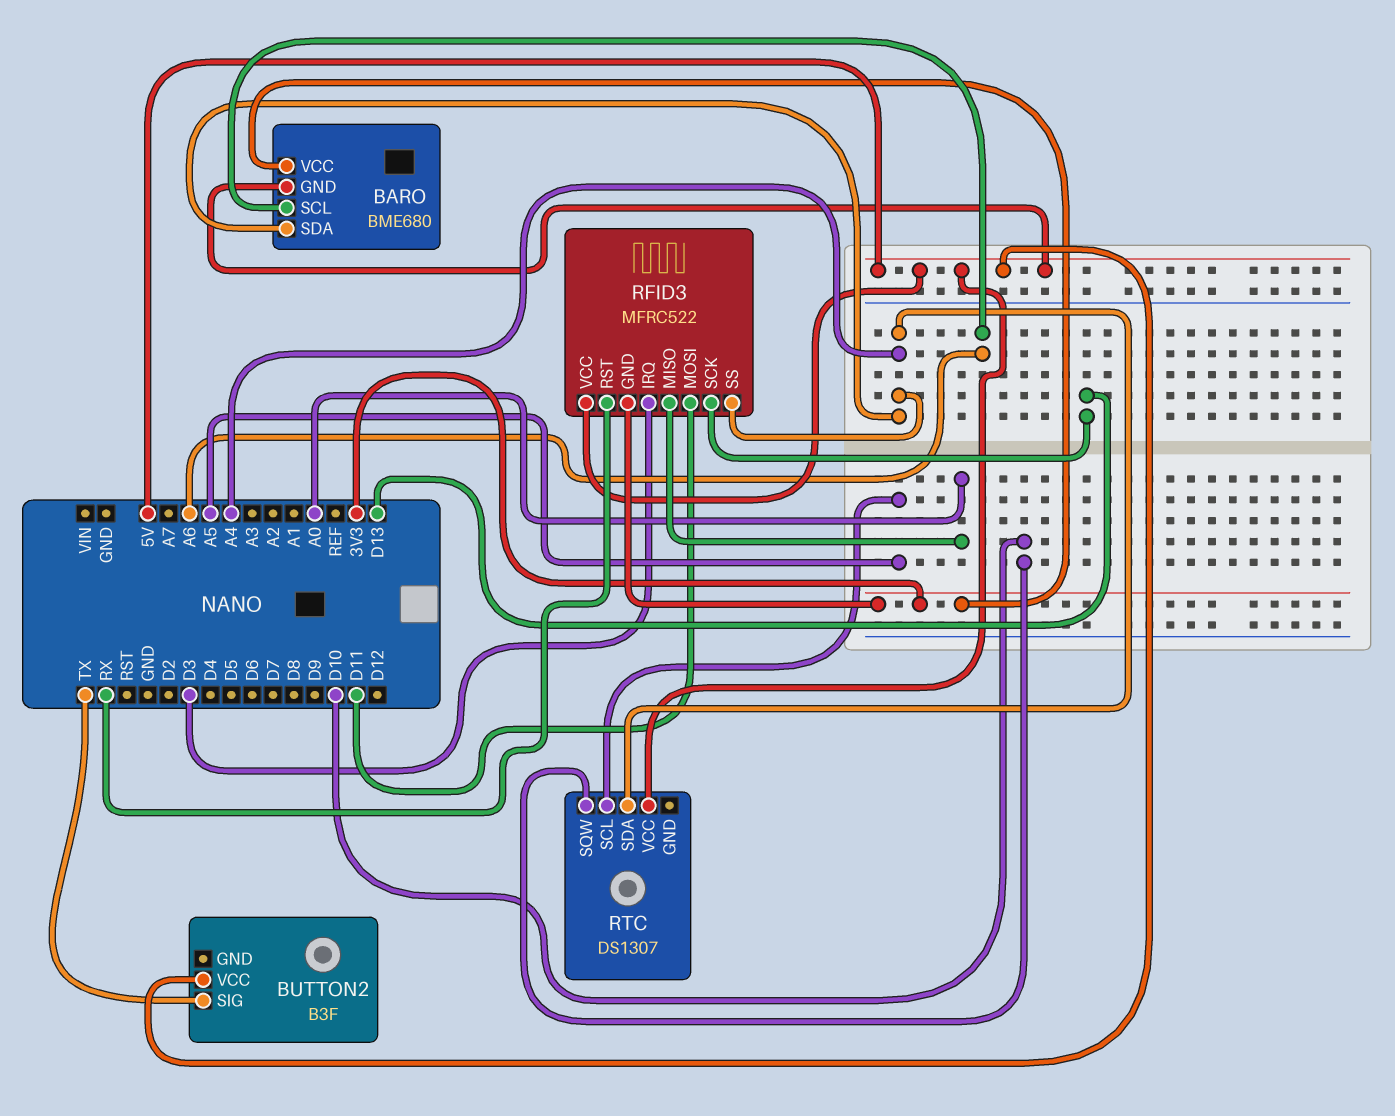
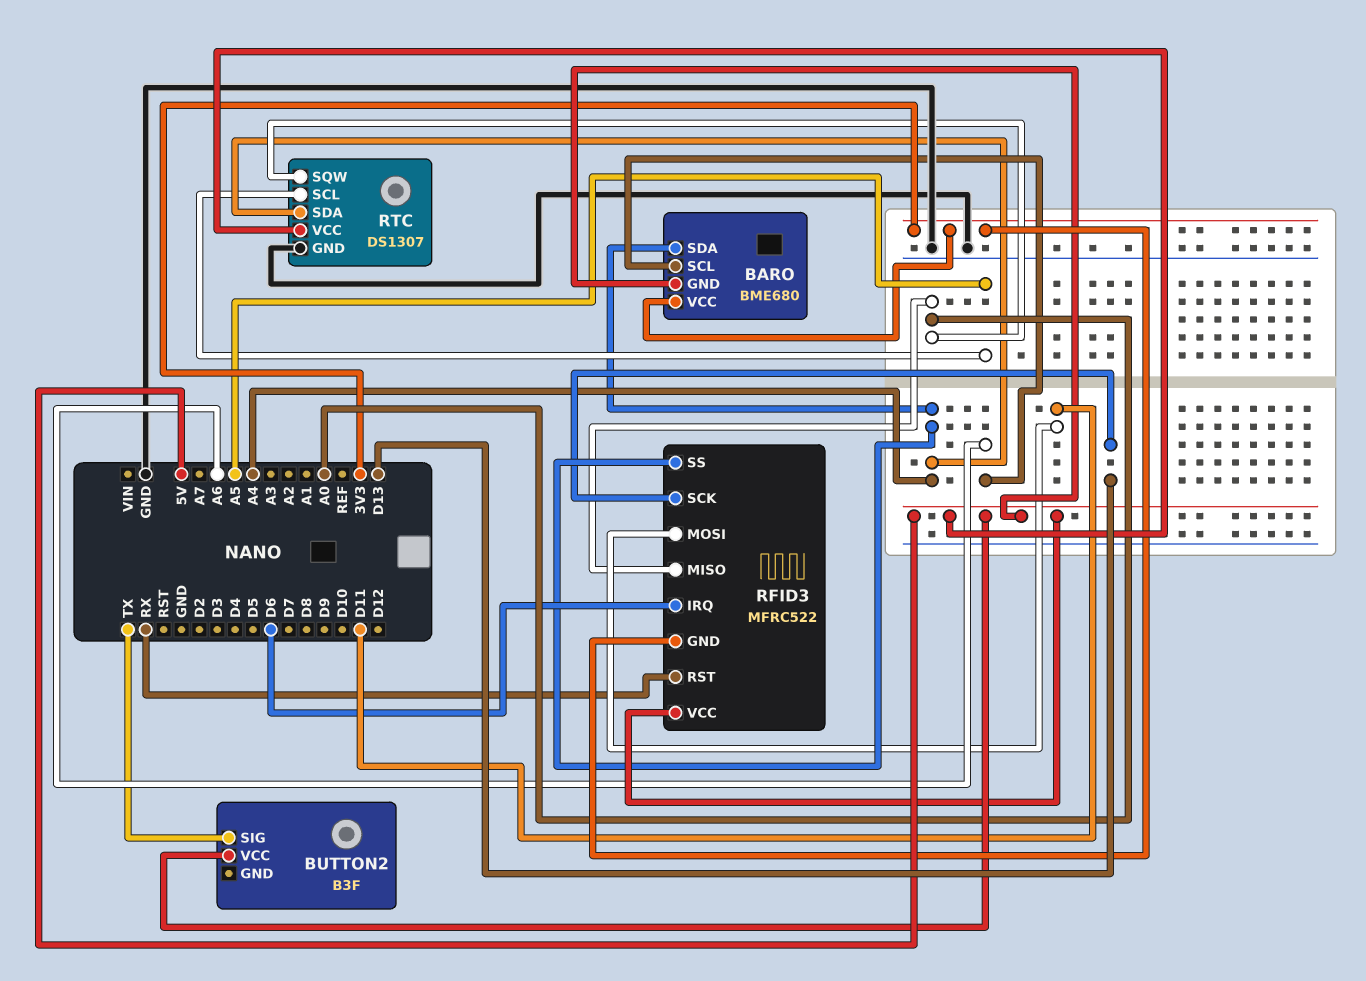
RFID3 pin IRQ: D3 -> D6
RTC pin GND: none -> GND
RTC pin SQW: D10 -> A0

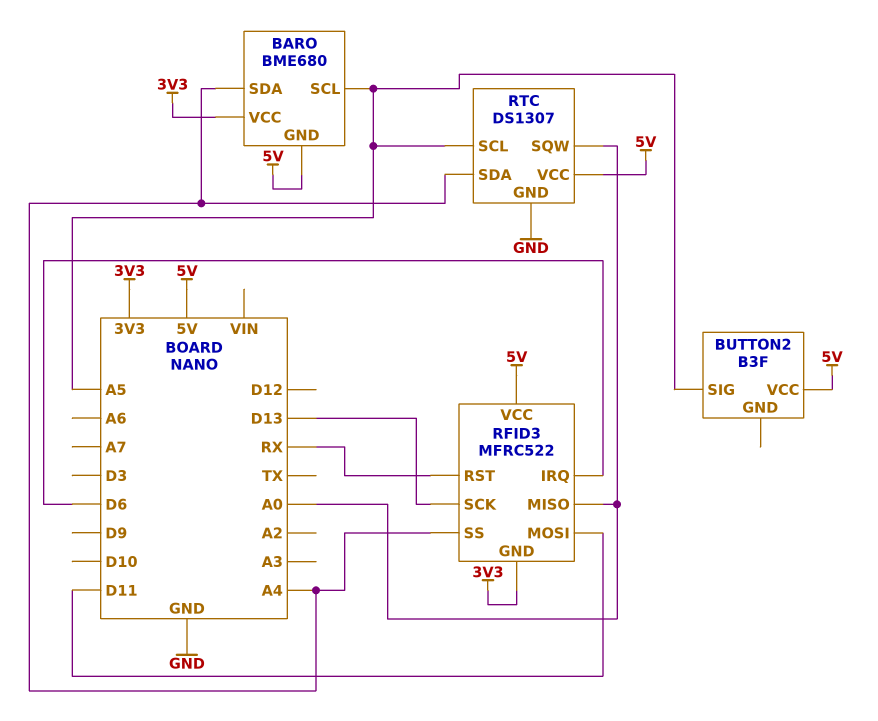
BARO pin SCL: A6 -> A5
BUTTON2 pin SIG: TX -> A5

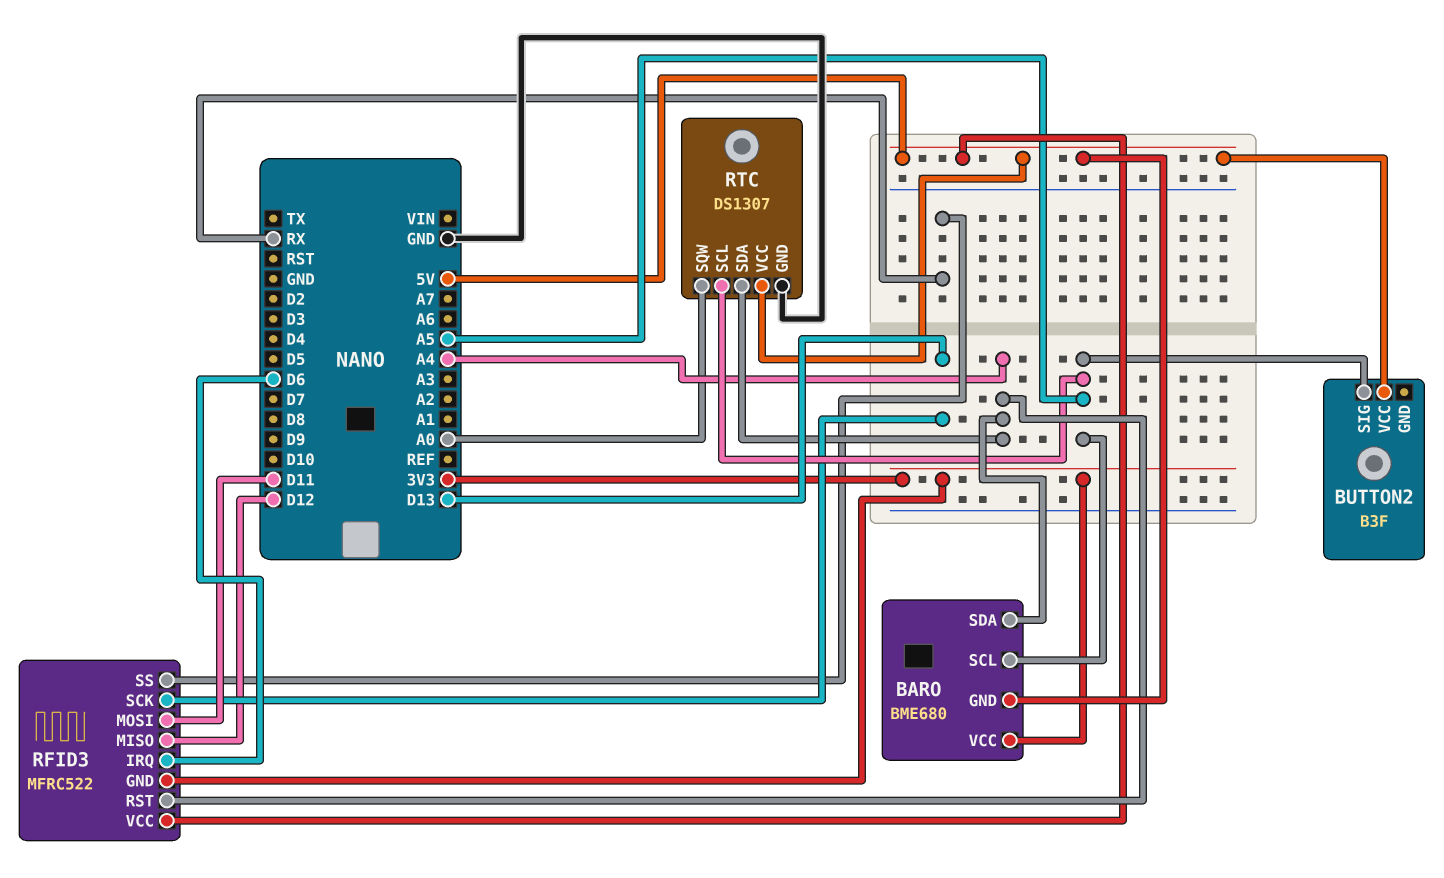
RFID3 pin MISO: A0 -> D12
RFID3 pin RST: RX -> A4
RFID3 pin SS: A4 -> RX

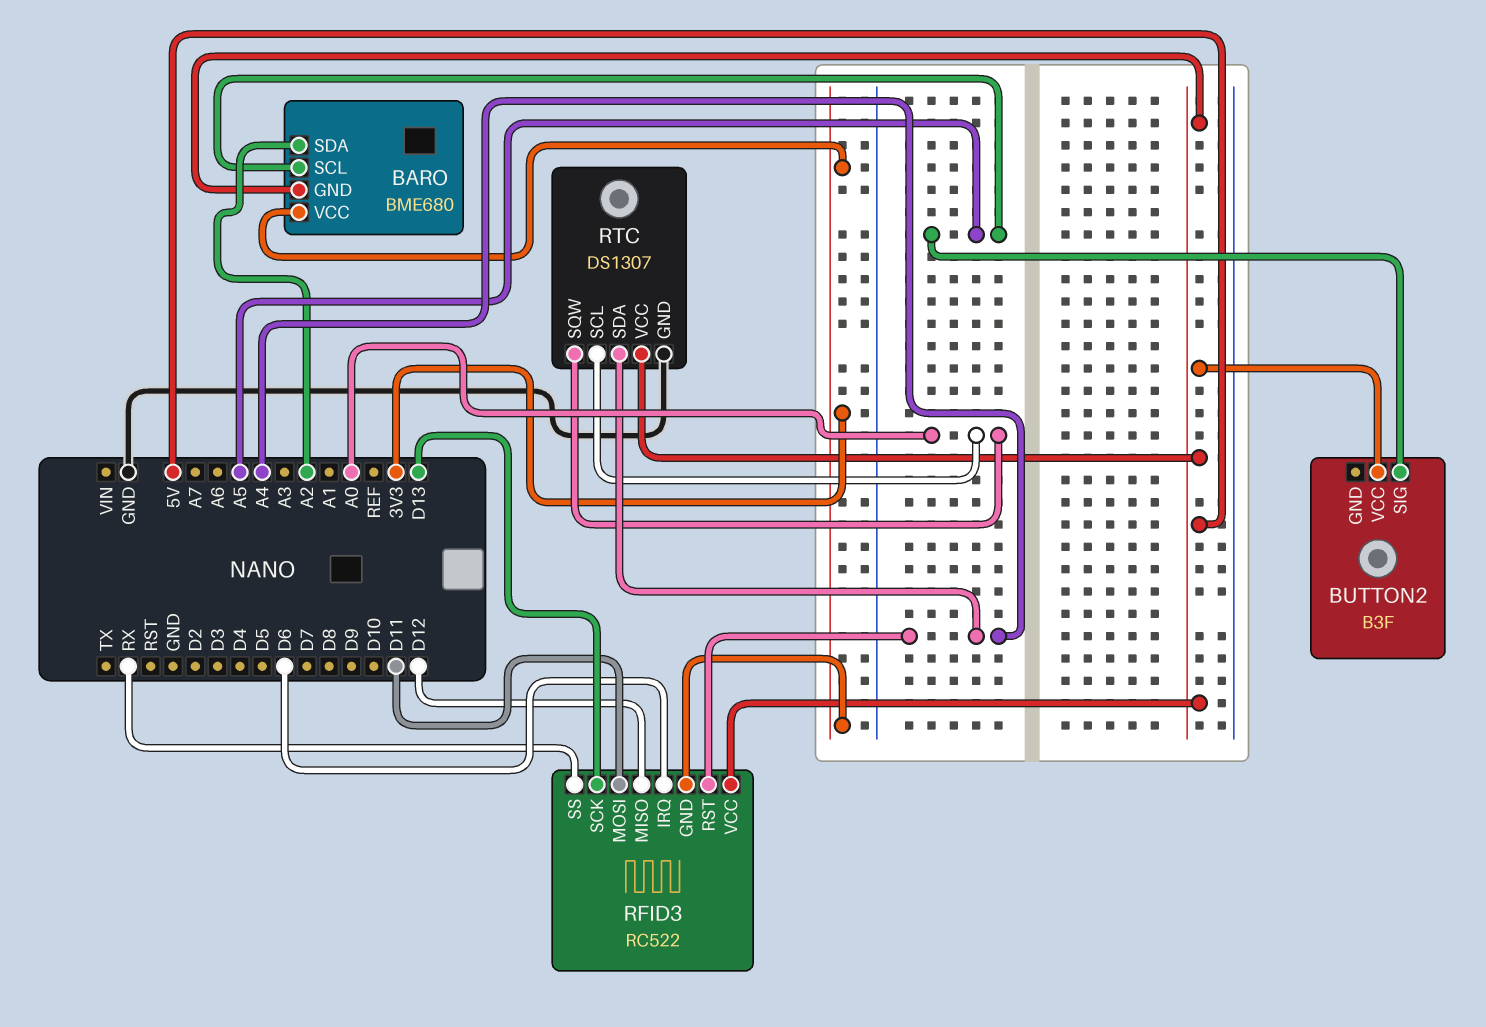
BARO pin SDA: A4 -> A2
RFID3: MFRC522 -> RC522
RTC pin SCL: A5 -> A0

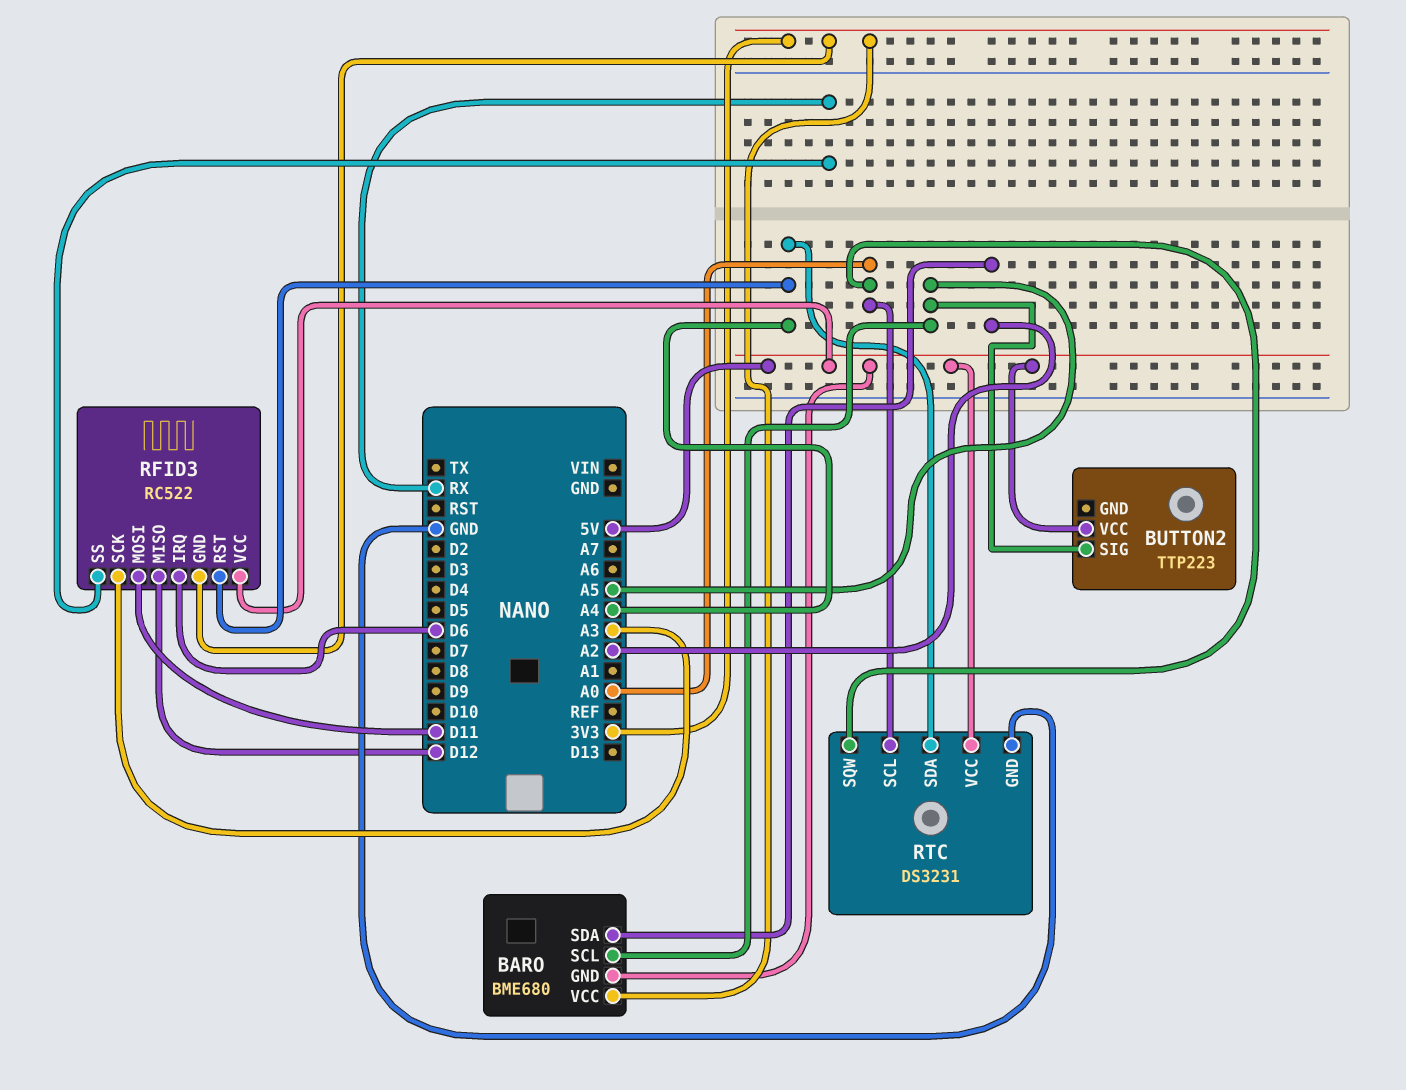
BUTTON2: B3F -> TTP223
RFID3 pin SCK: D13 -> A3
RTC: DS1307 -> DS3231

